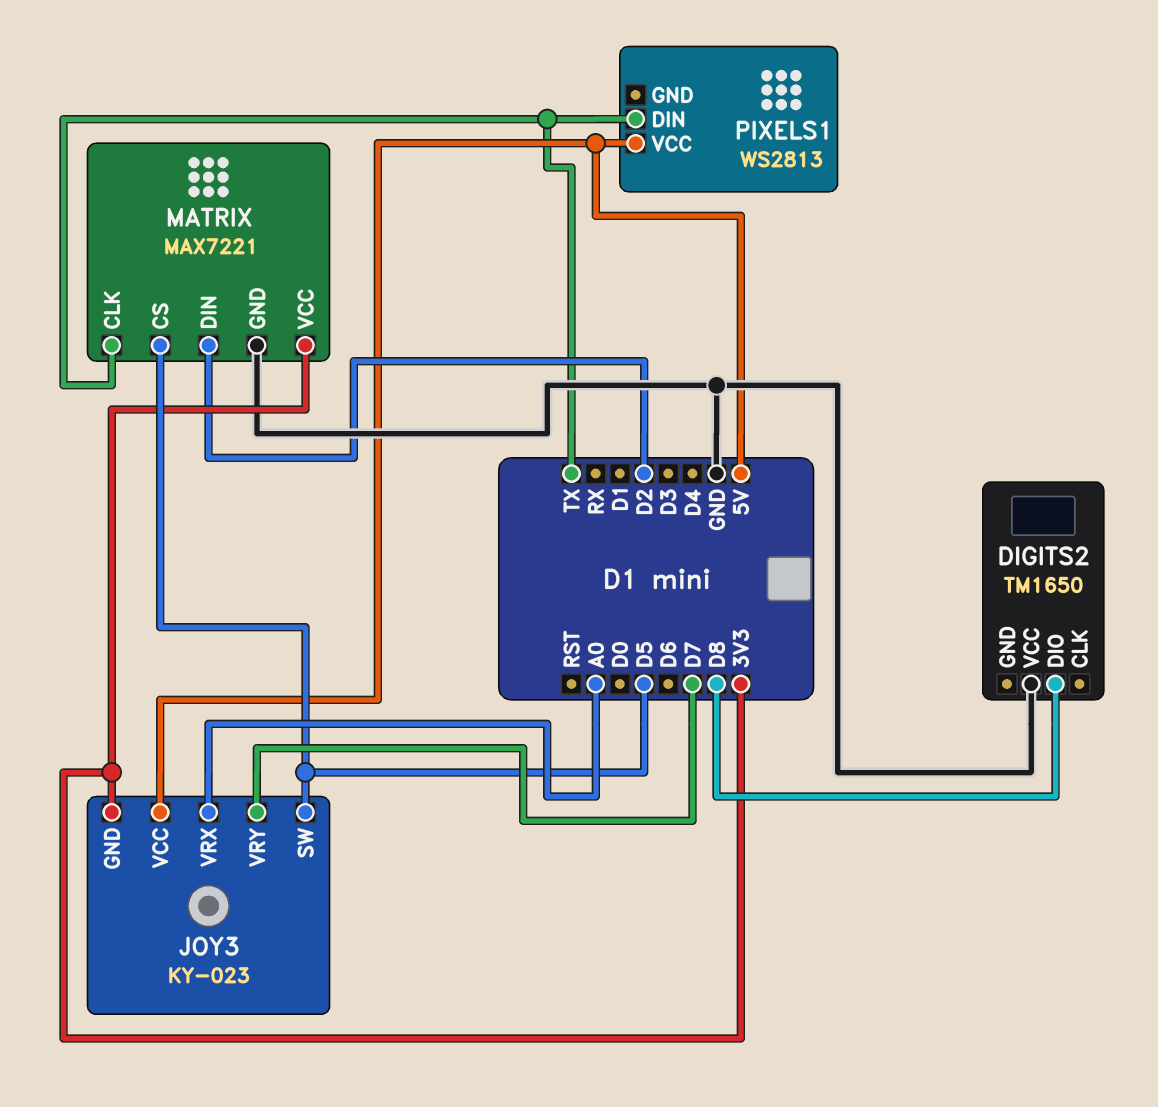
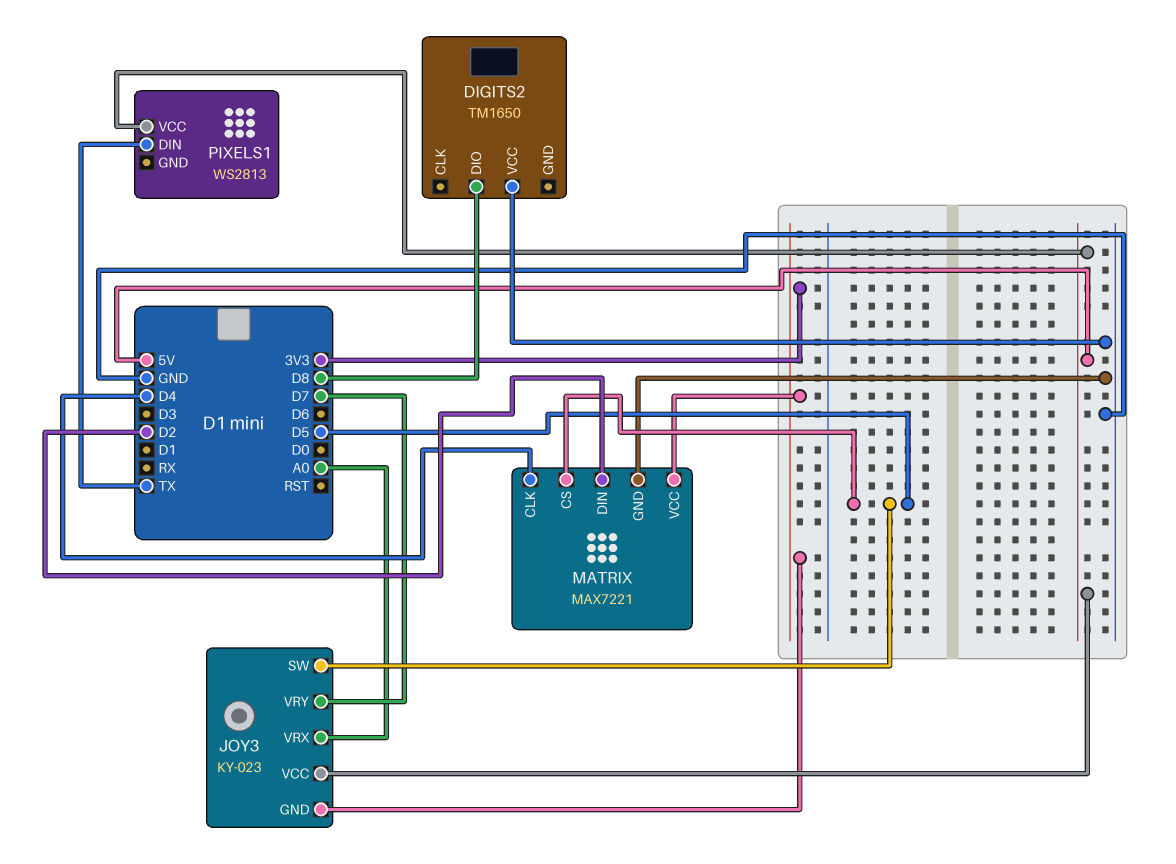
MATRIX pin CLK: TX -> D4

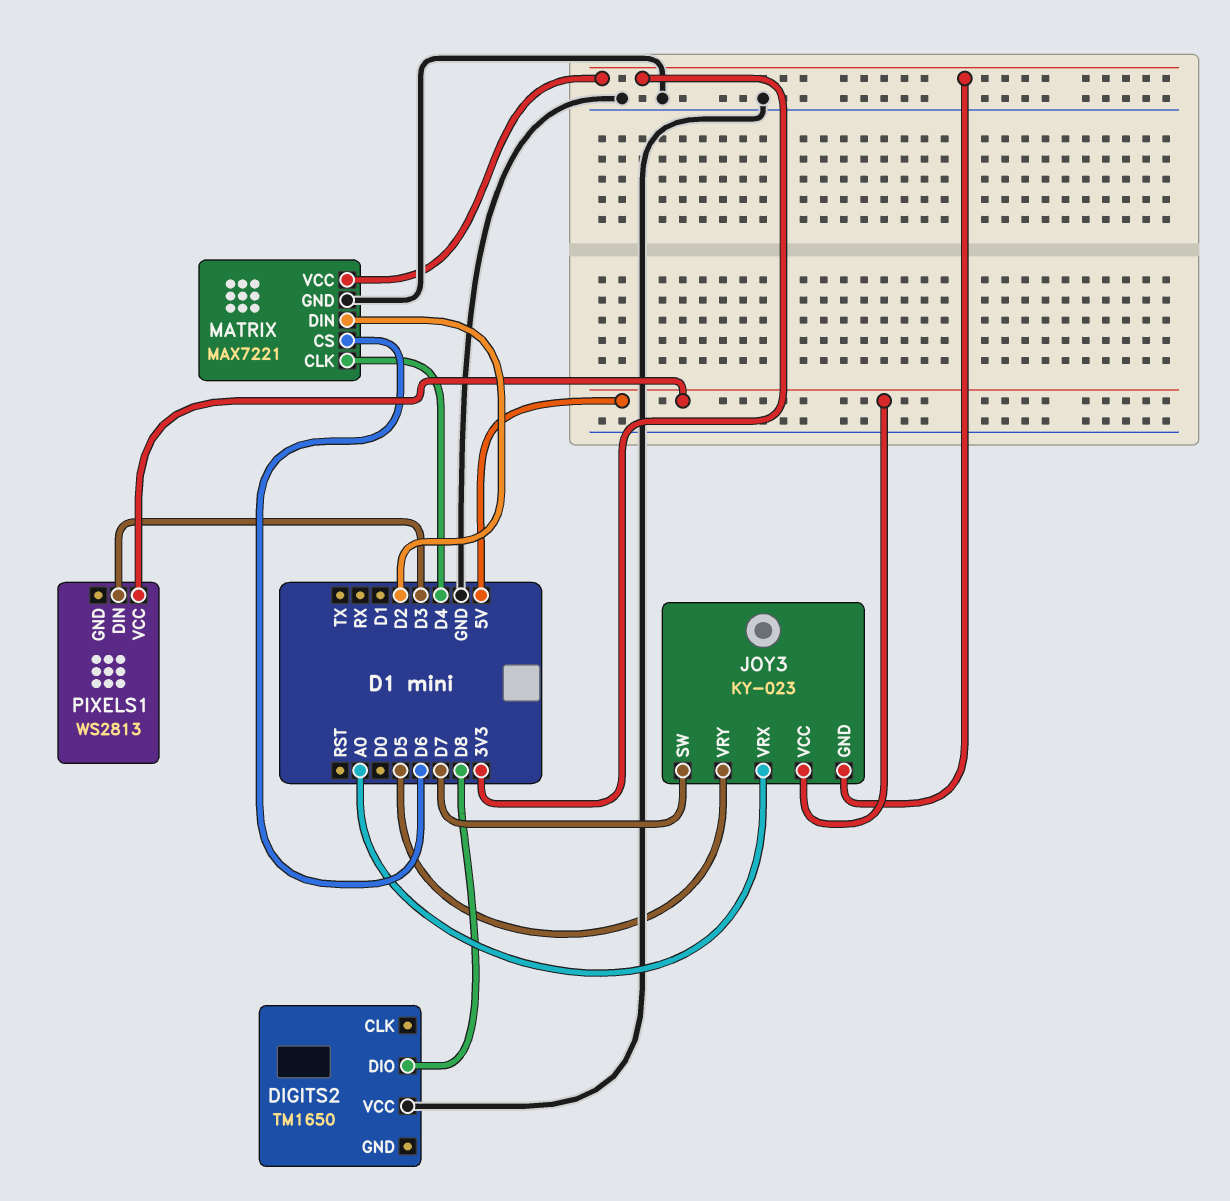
JOY3 pin SW: D5 -> D7
JOY3 pin VRY: D7 -> D5
MATRIX pin CS: D5 -> D6
PIXELS1 pin DIN: TX -> D3

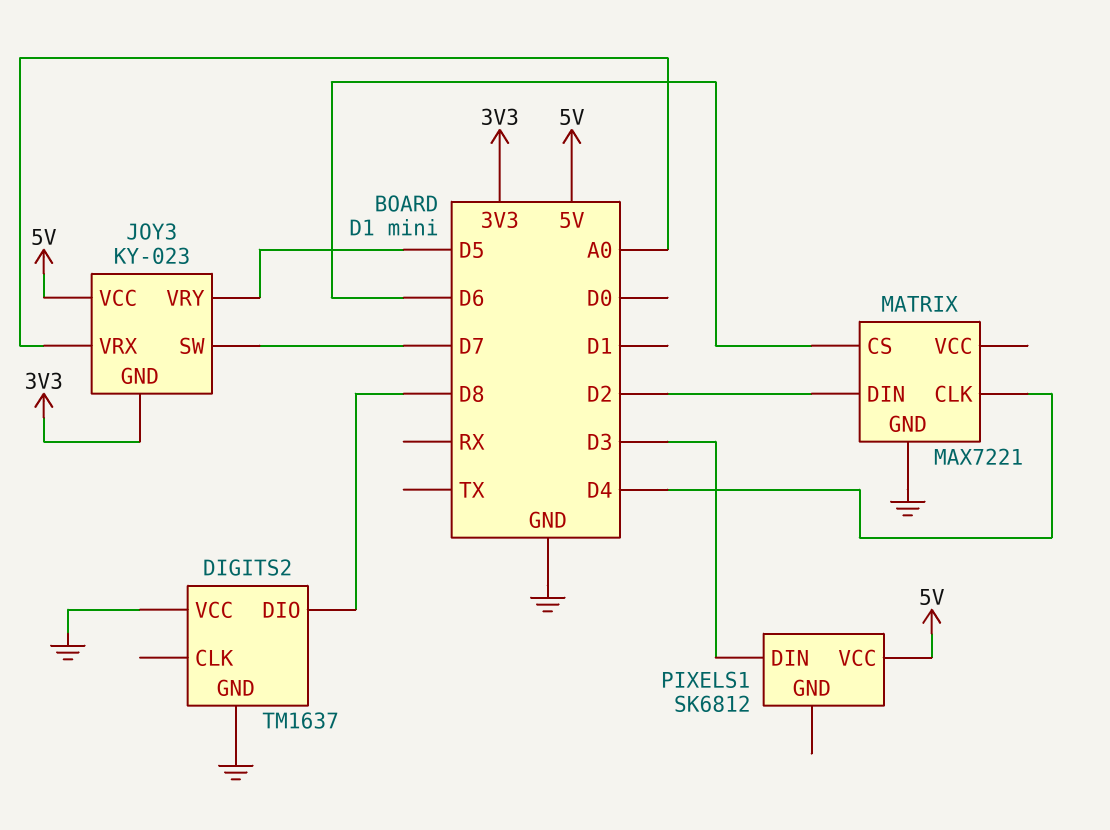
DIGITS2: TM1650 -> TM1637
DIGITS2 pin GND: none -> GND
MATRIX pin VCC: 3V3 -> none
PIXELS1: WS2813 -> SK6812

